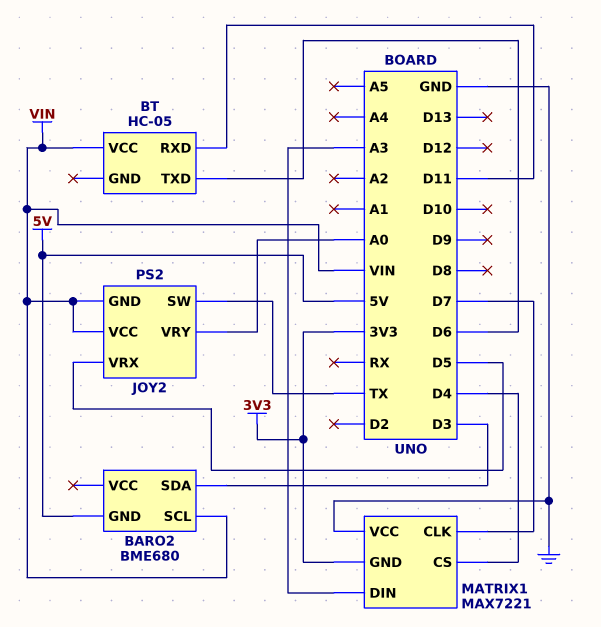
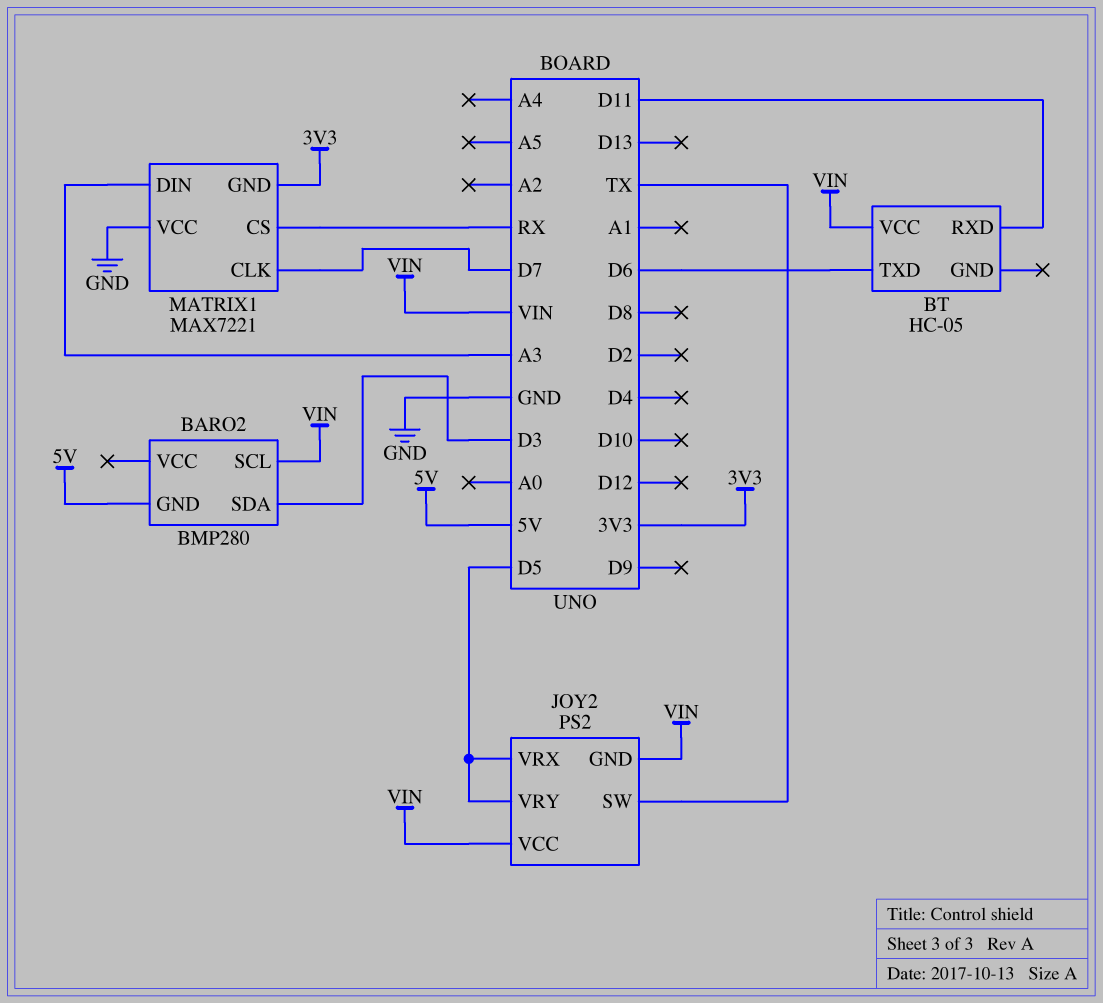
BARO2: BME680 -> BMP280
JOY2 pin VRY: A0 -> D5
MATRIX1 pin CS: D4 -> RX

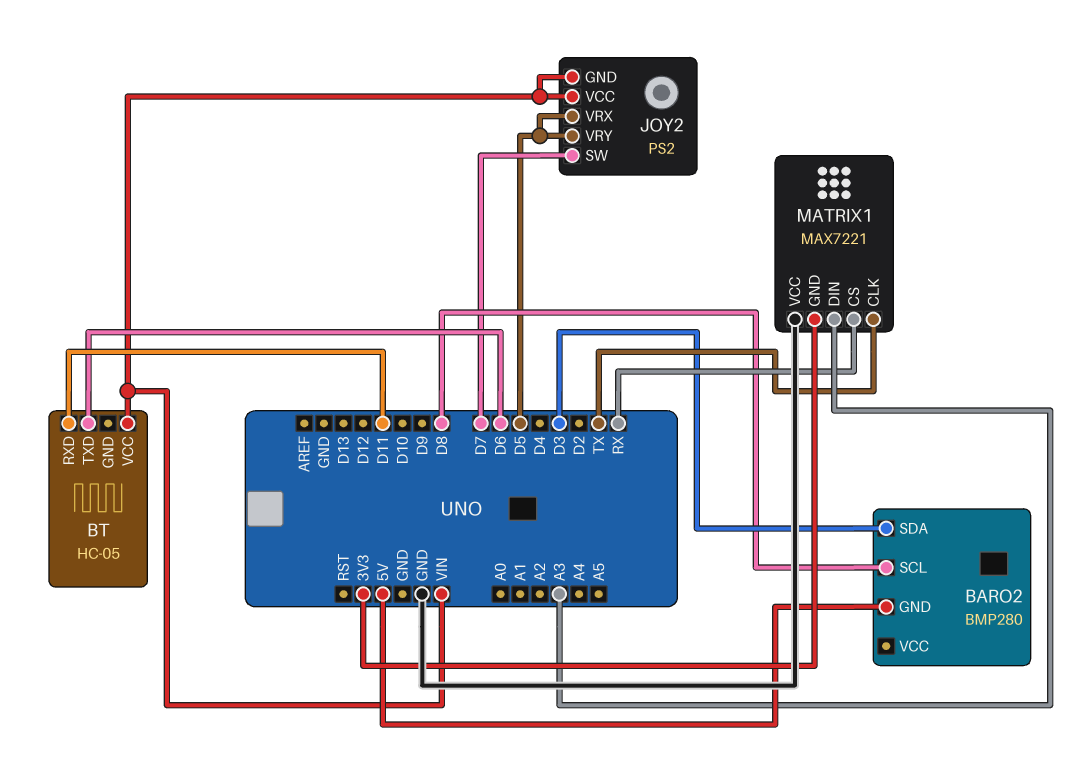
BARO2 pin SCL: VIN -> D8
JOY2 pin SW: TX -> D7
MATRIX1 pin CLK: D7 -> TX

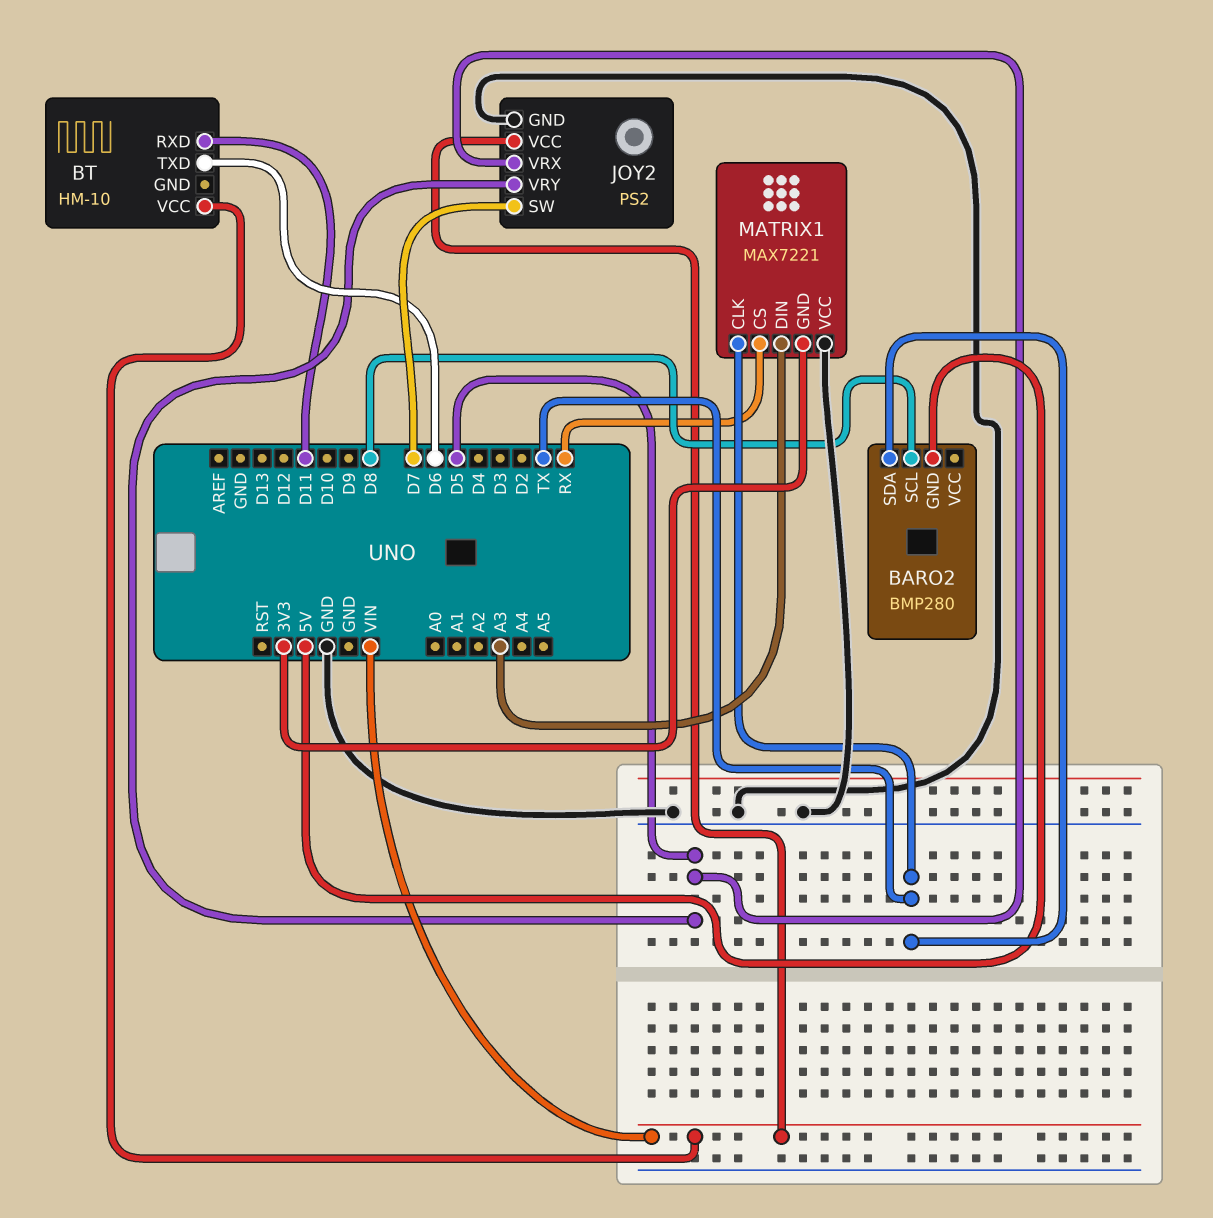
BARO2 pin SDA: D3 -> TX
BT: HC-05 -> HM-10
JOY2 pin GND: VIN -> GND

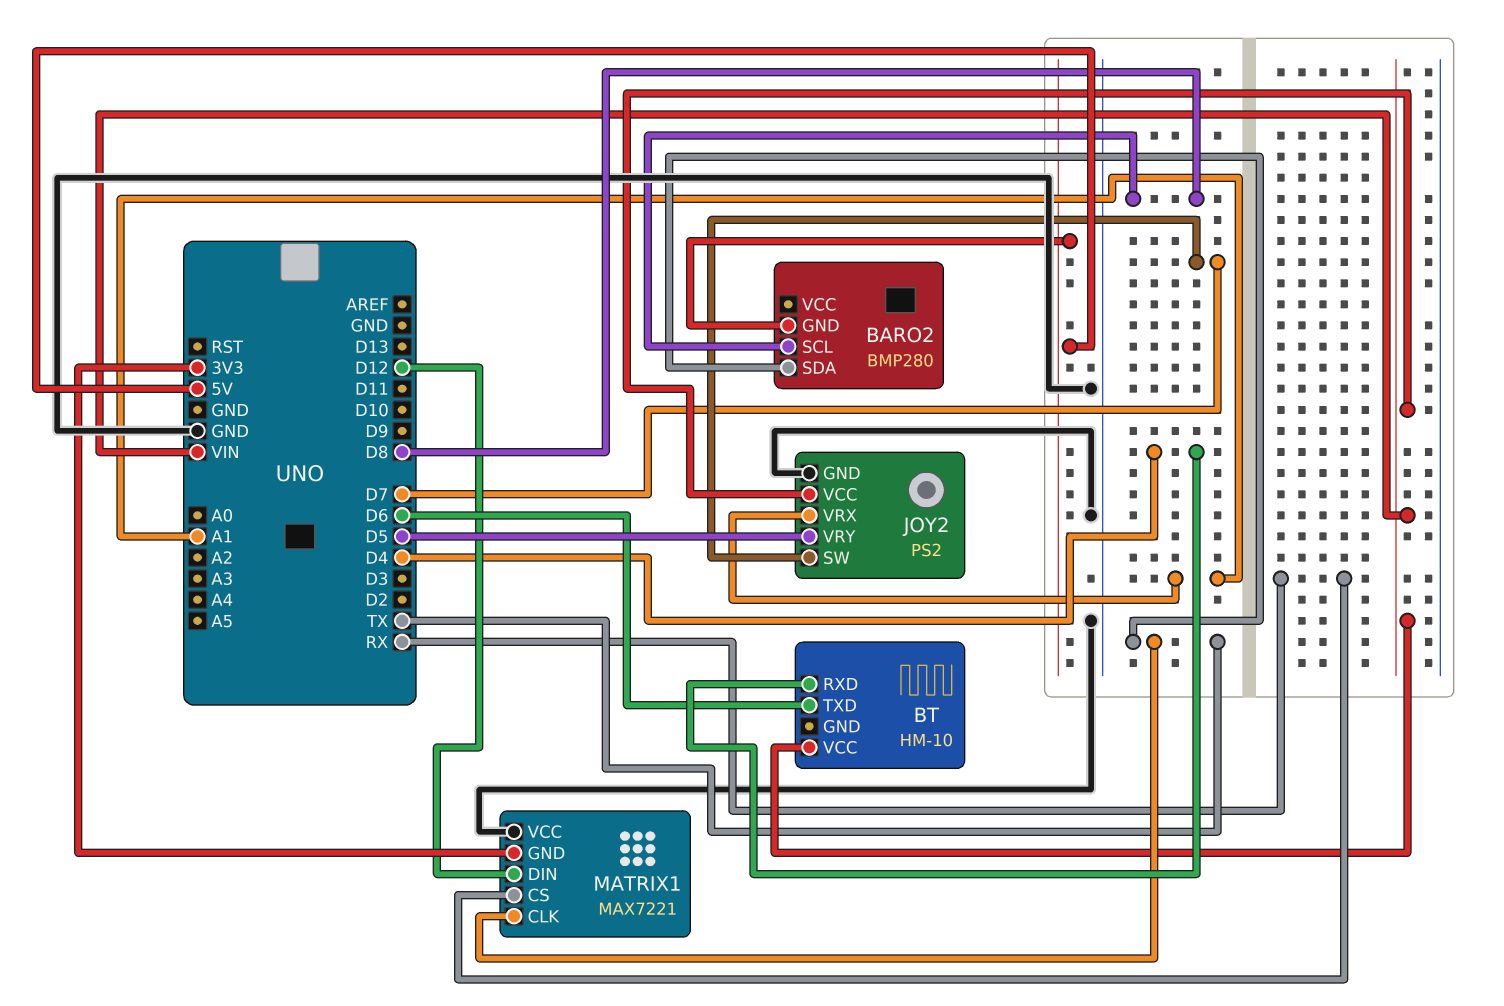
BT pin RXD: D11 -> D4
JOY2 pin VRX: D5 -> A1
MATRIX1 pin DIN: A3 -> D12

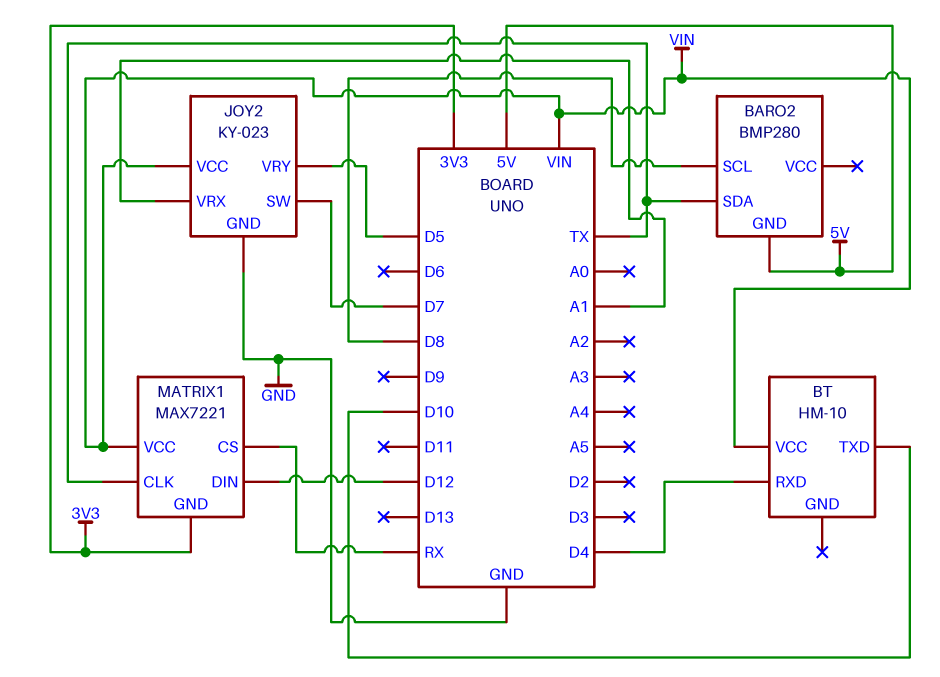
BT pin TXD: D6 -> D10
JOY2: PS2 -> KY-023
MATRIX1 pin VCC: GND -> VIN

